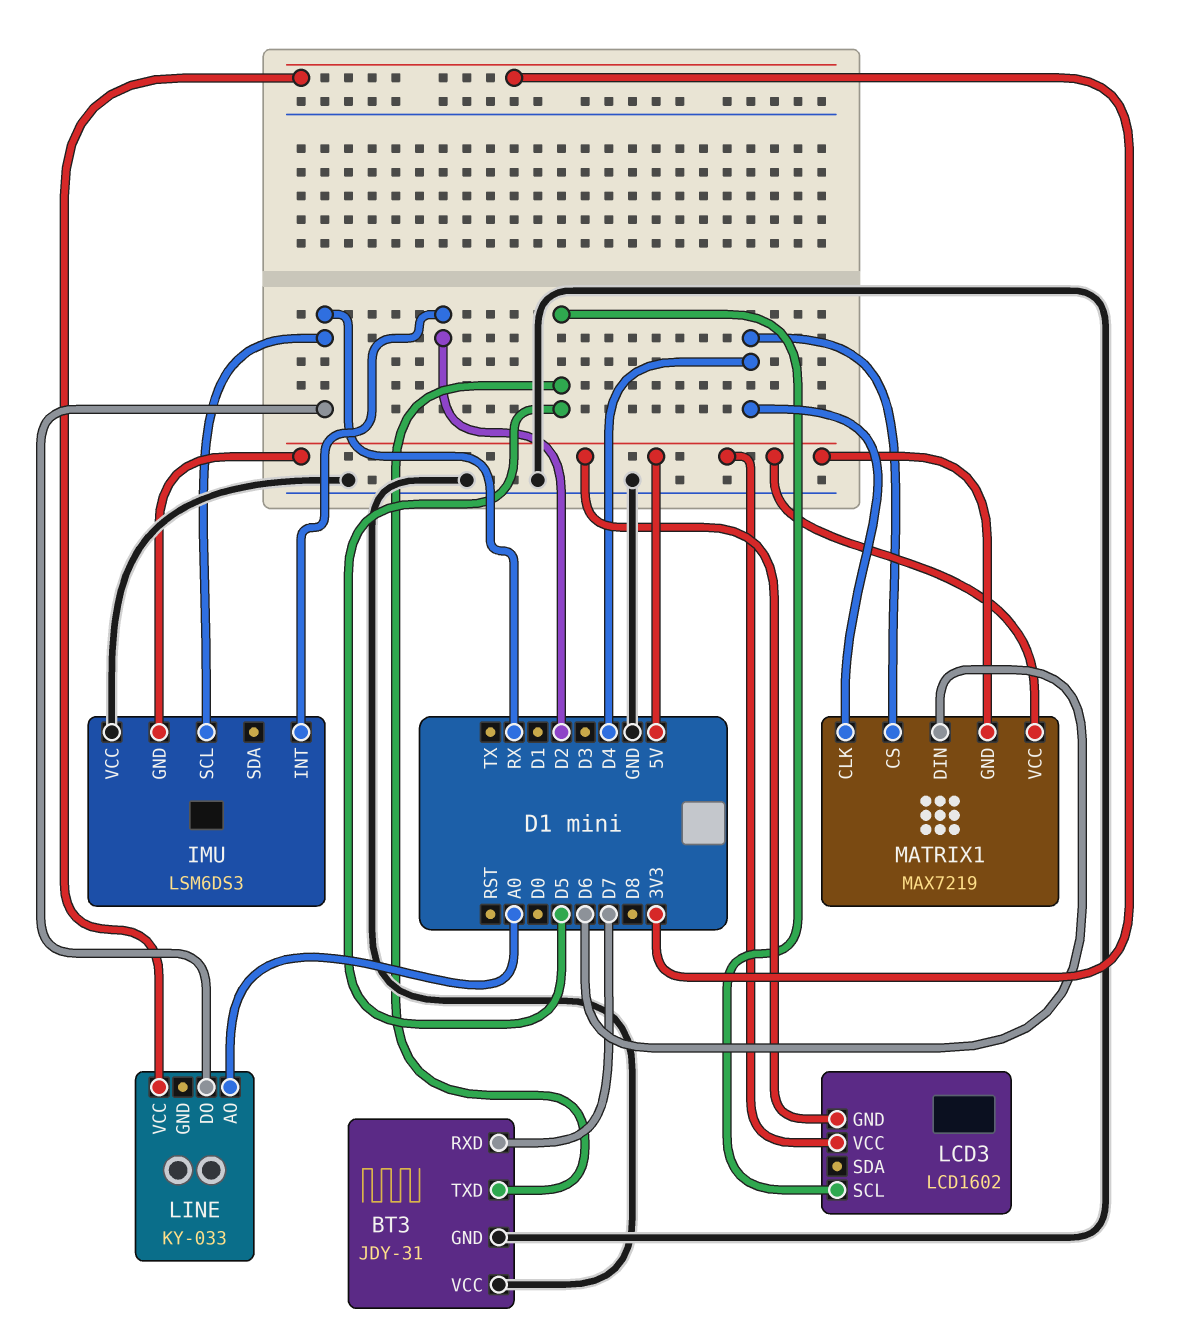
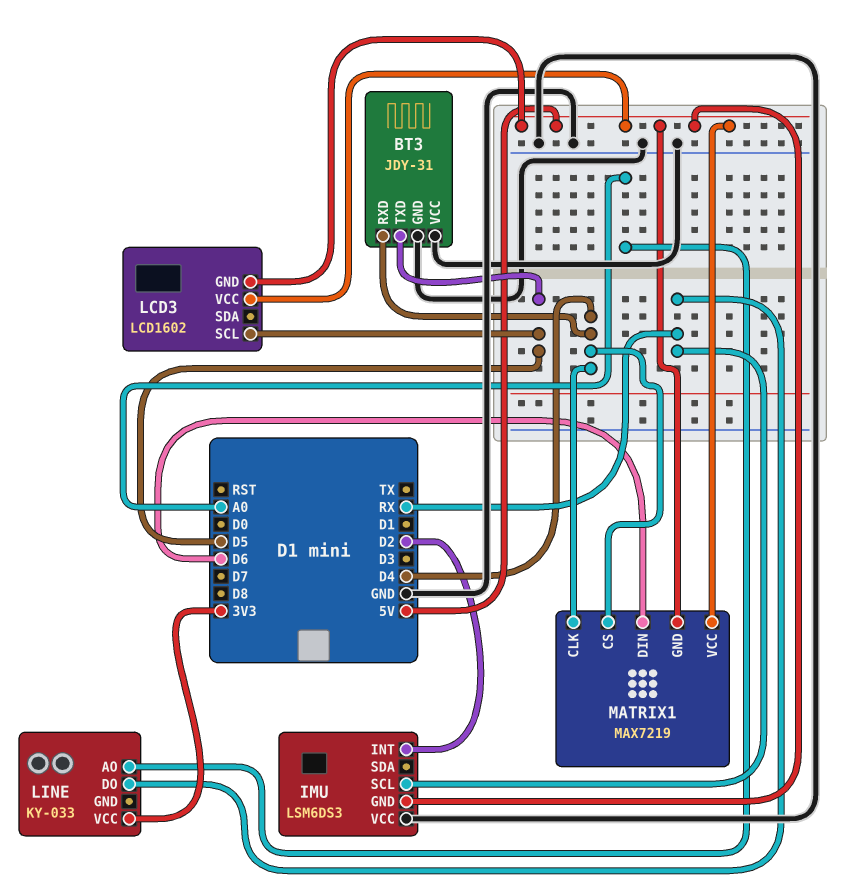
BT3 pin RXD: D7 -> D4

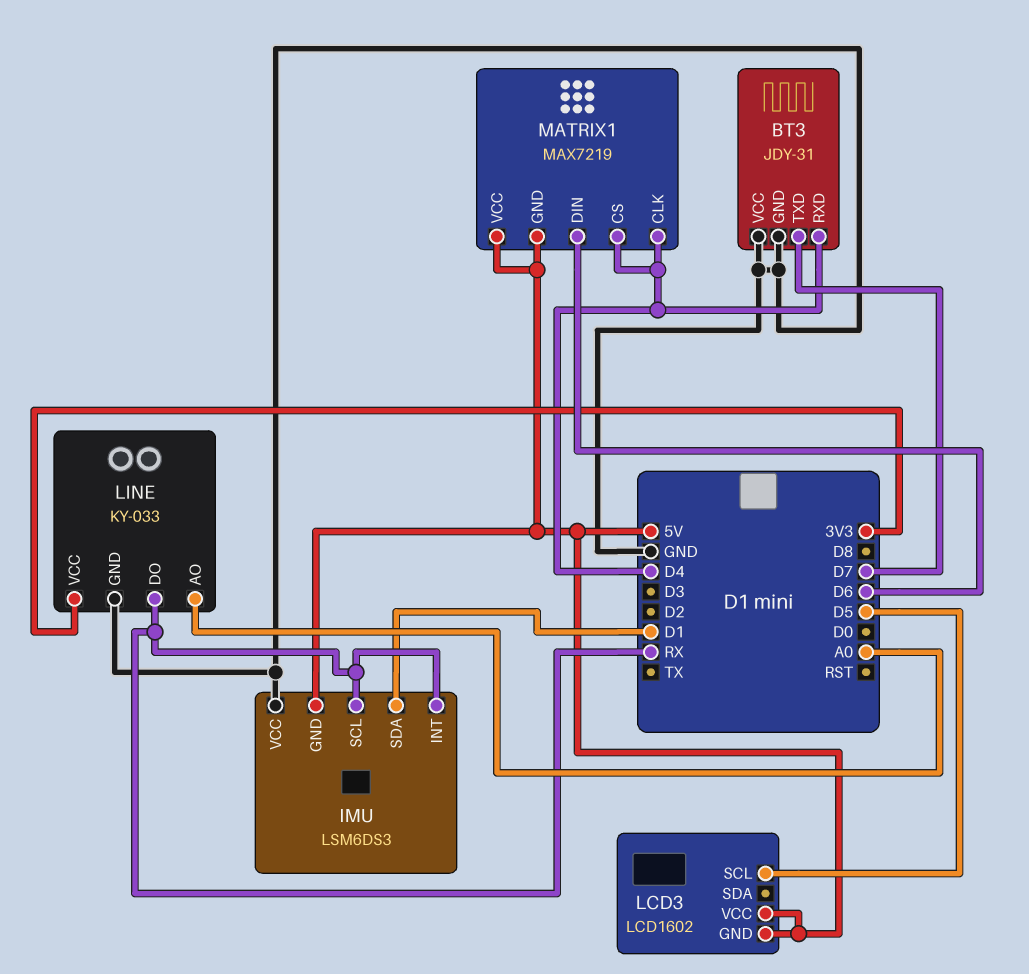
BT3 pin TXD: D5 -> D7
IMU pin INT: D2 -> RX
IMU pin SDA: none -> D1
LINE pin GND: none -> GND

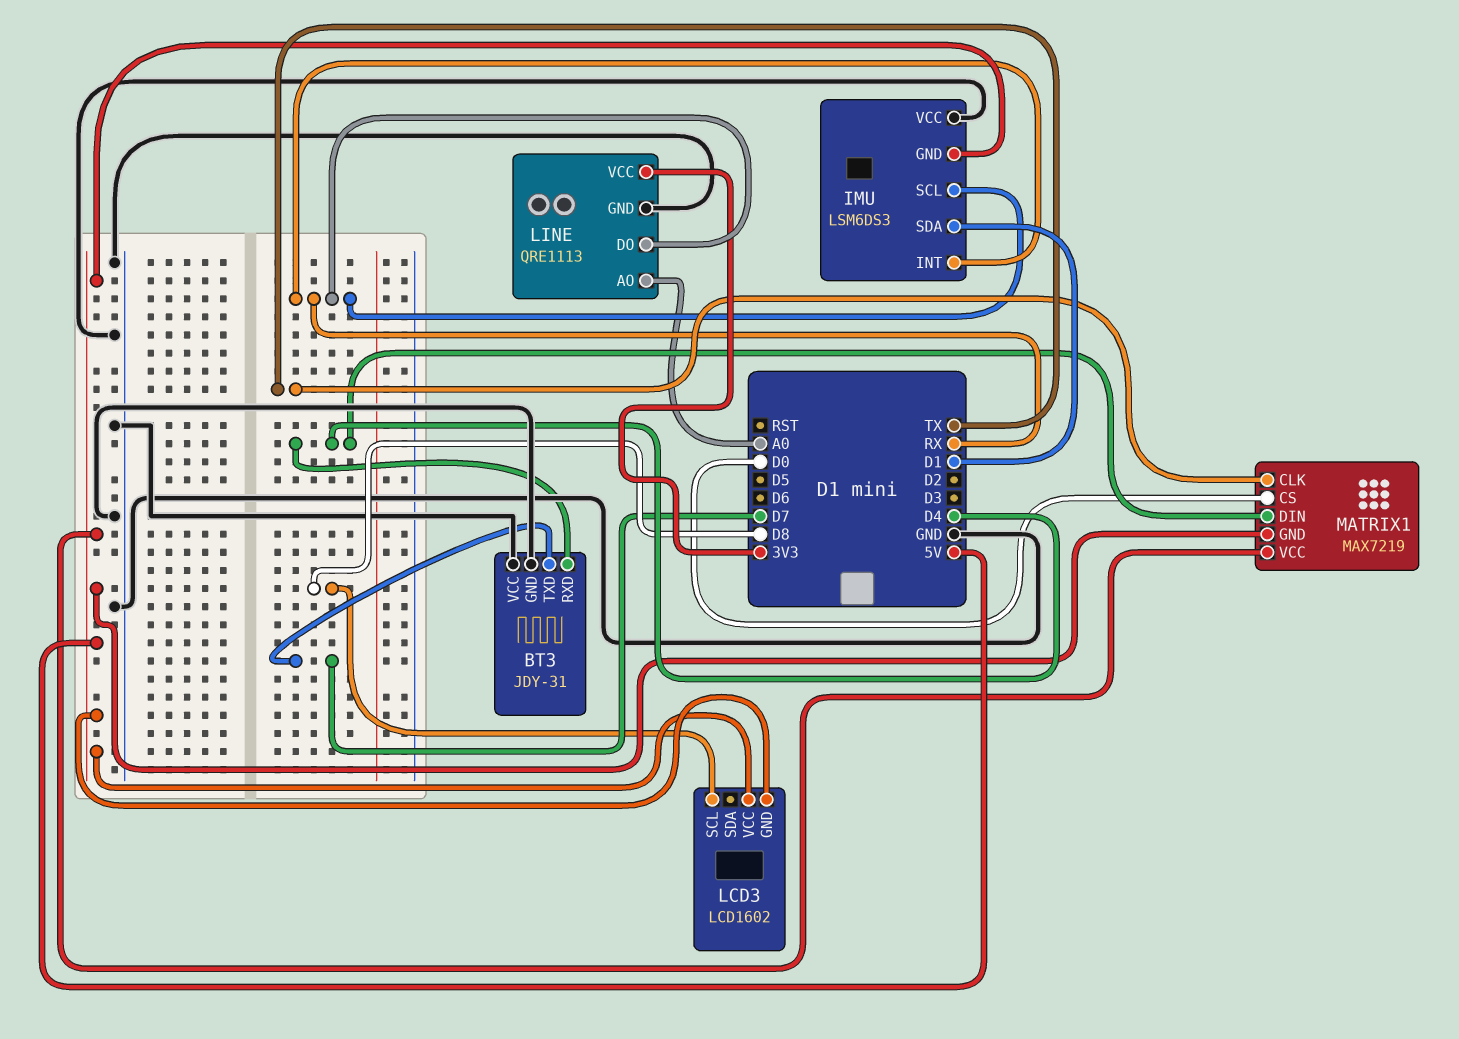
LCD3 pin SCL: D5 -> D8
LINE: KY-033 -> QRE1113
MATRIX1 pin CLK: D4 -> TX
MATRIX1 pin CS: D4 -> D0
MATRIX1 pin DIN: D6 -> D4

